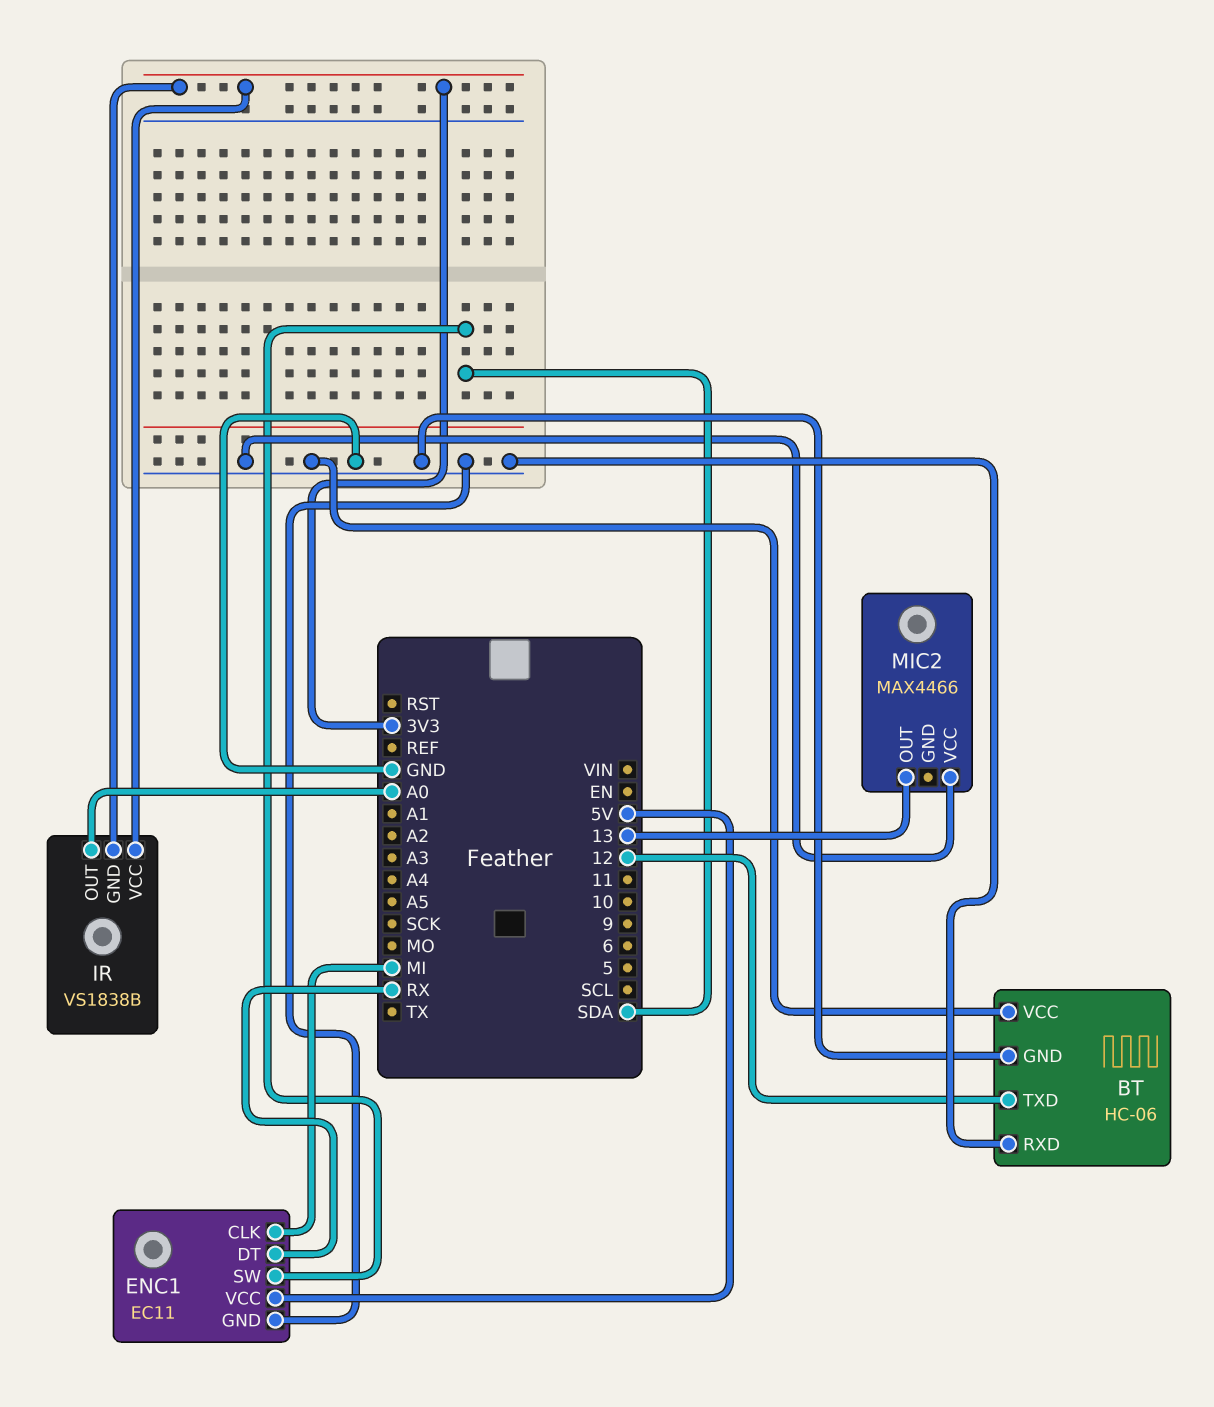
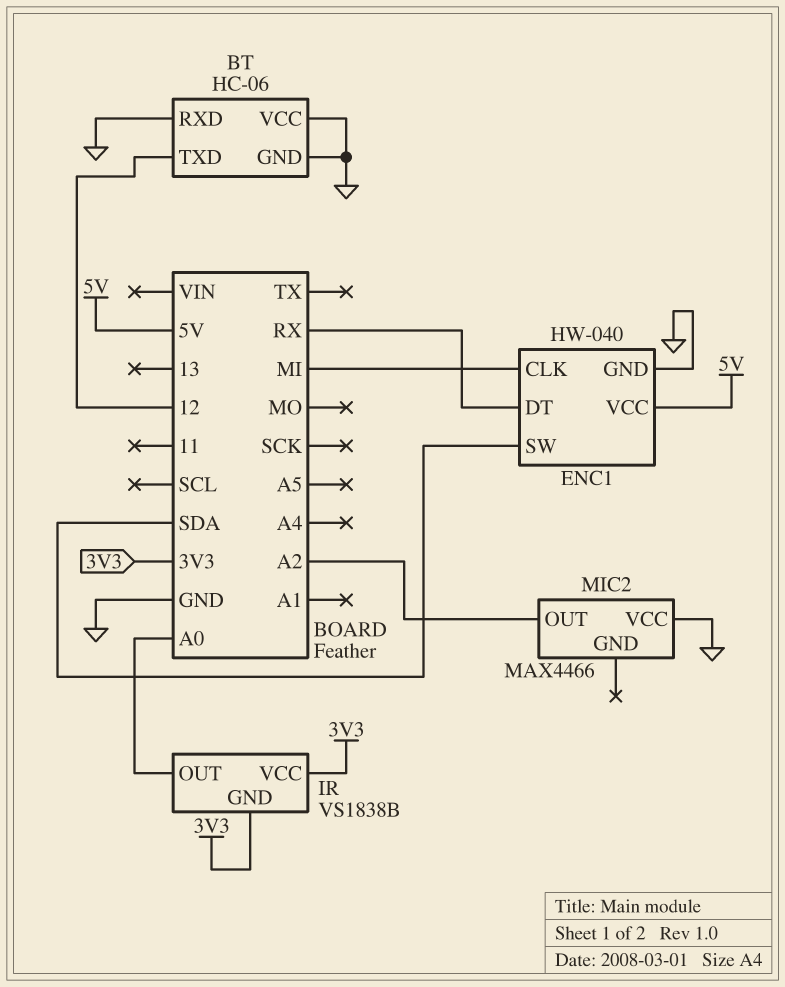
ENC1: EC11 -> HW-040
MIC2 pin OUT: 13 -> A2

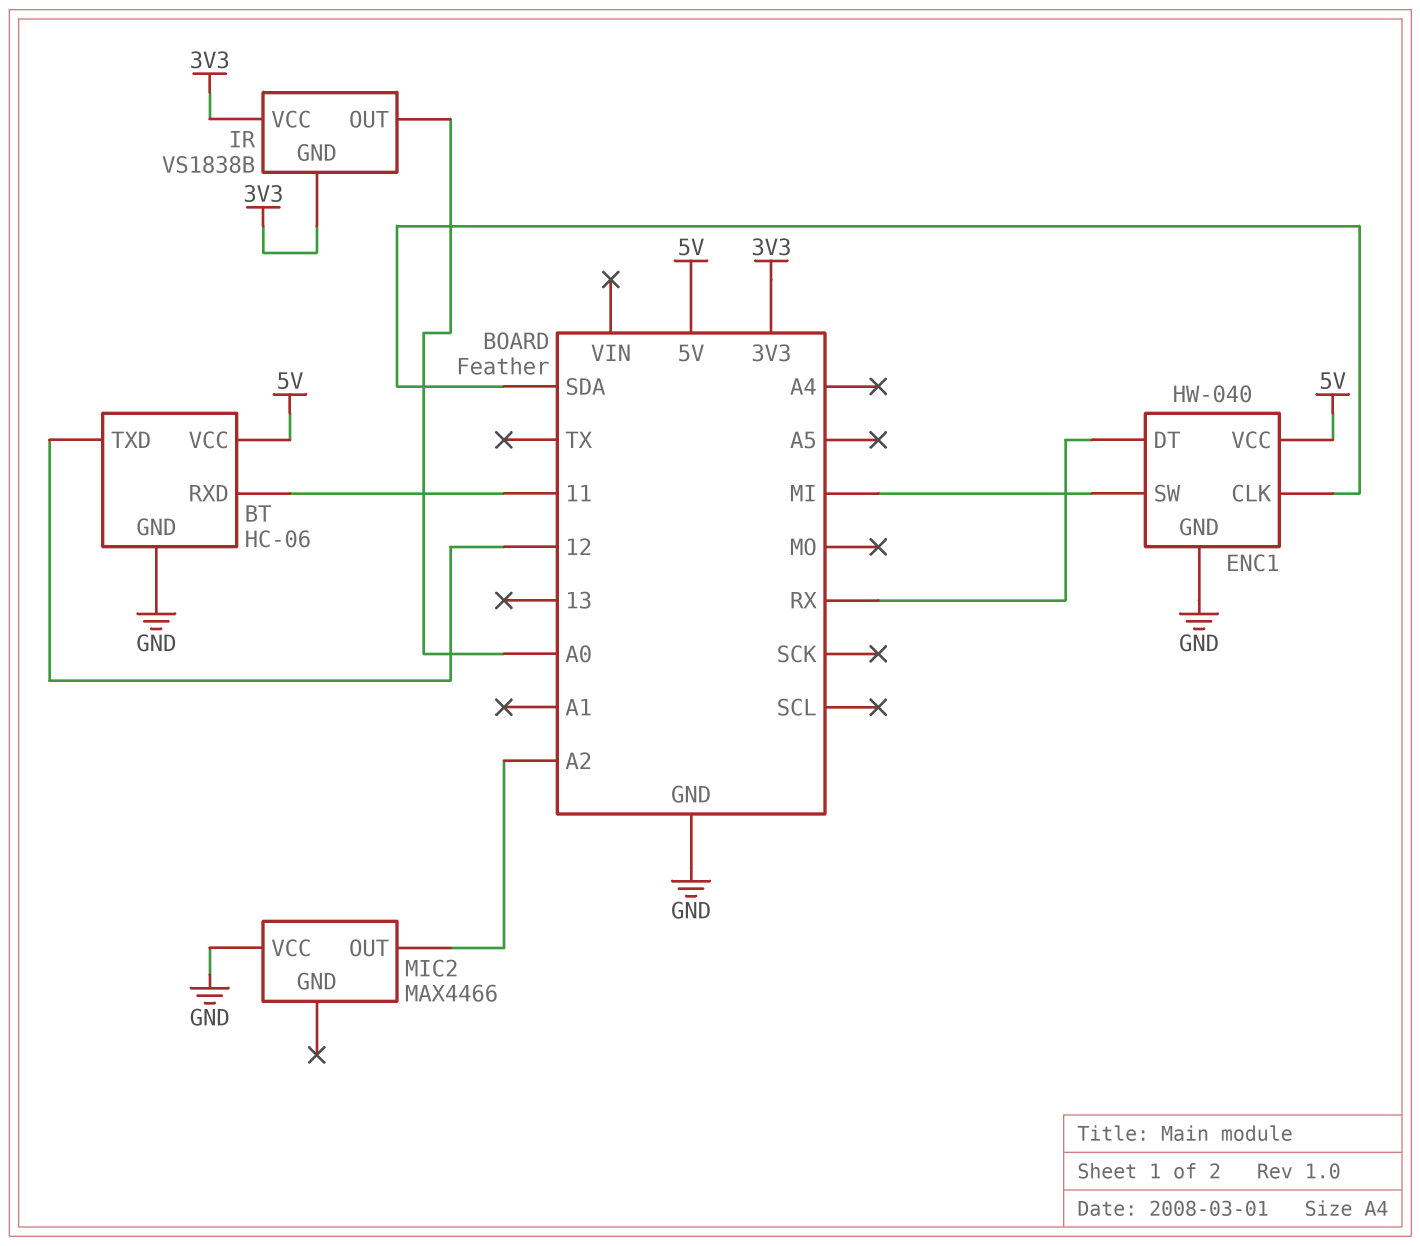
BT pin RXD: GND -> 11
BT pin VCC: GND -> 5V
ENC1 pin CLK: MI -> SDA
ENC1 pin SW: SDA -> MI

